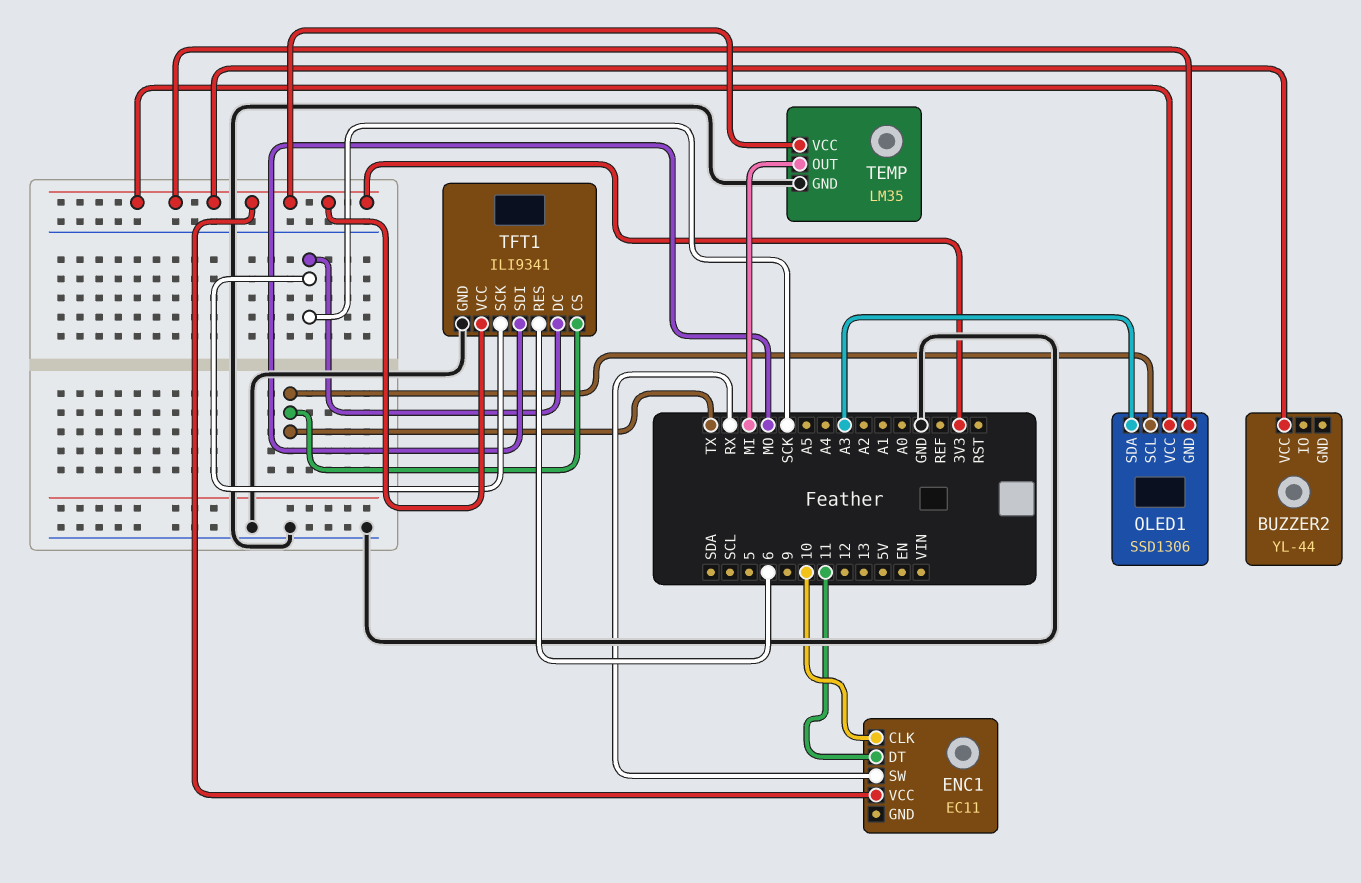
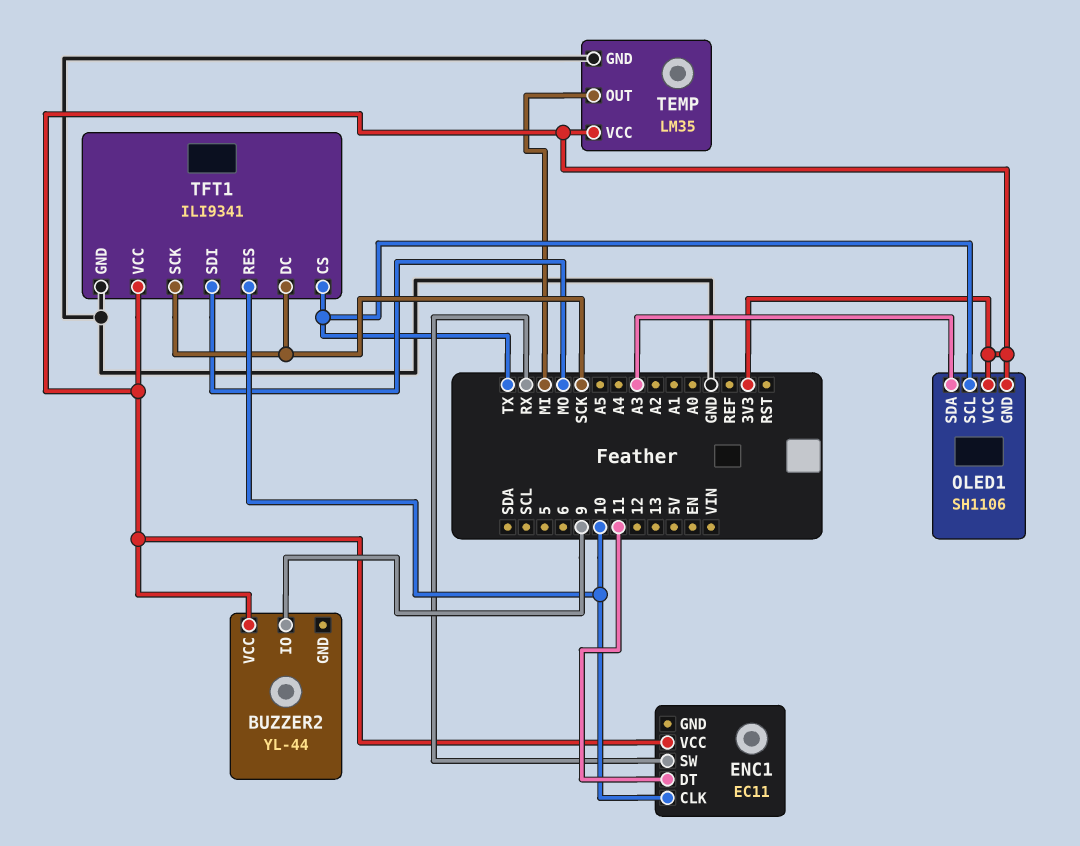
BUZZER2 pin IO: none -> 9
OLED1: SSD1306 -> SH1106
TFT1 pin RES: 6 -> 10

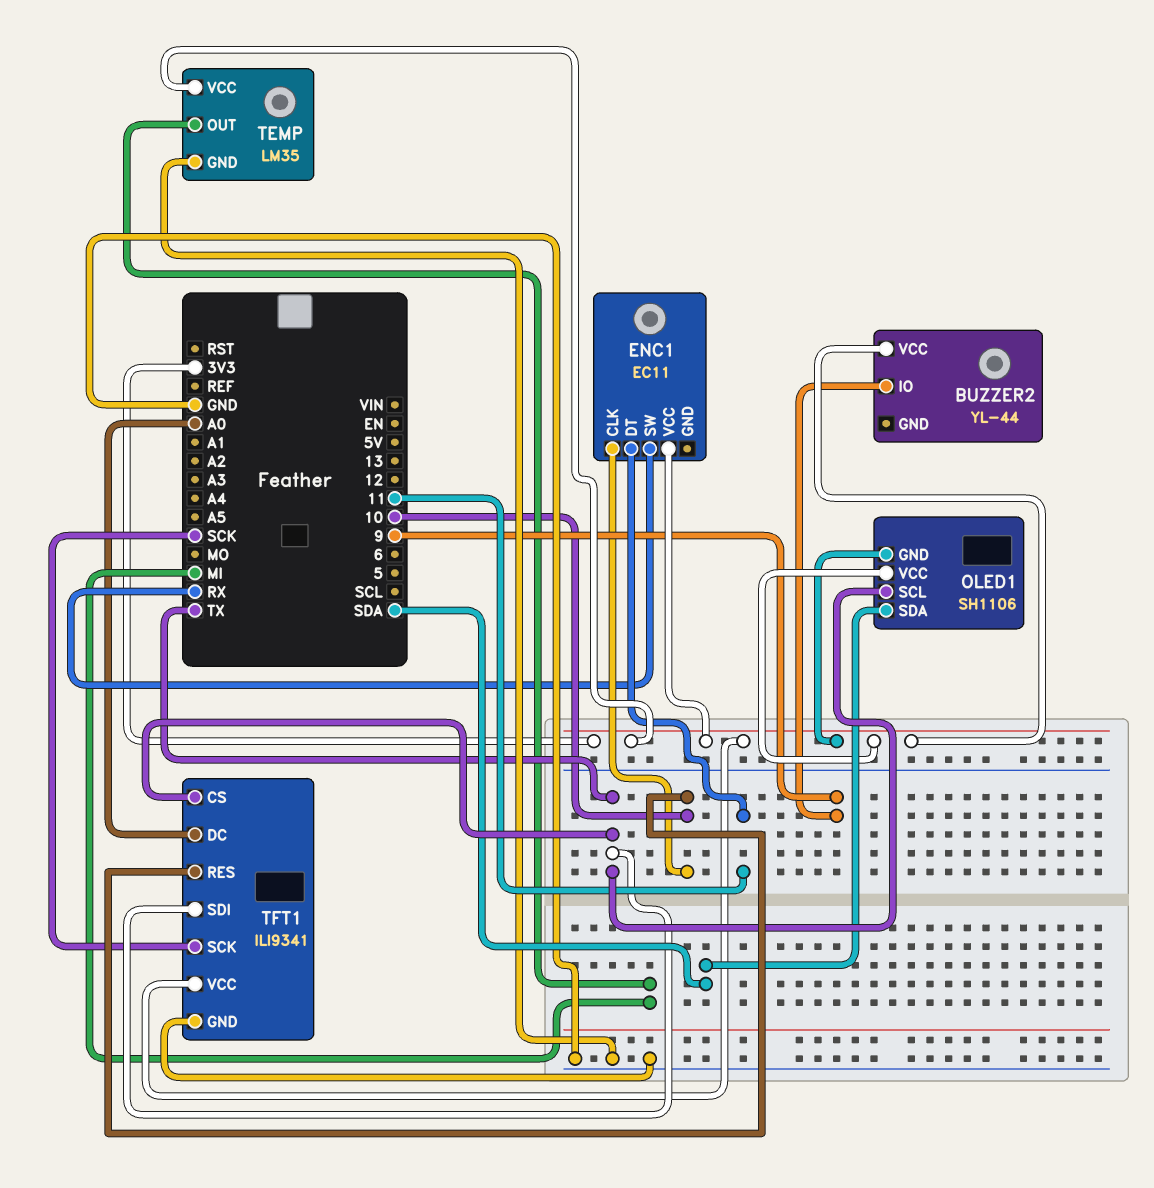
OLED1 pin SDA: A3 -> SDA
TFT1 pin DC: SCK -> A0
TFT1 pin SDI: MO -> TX

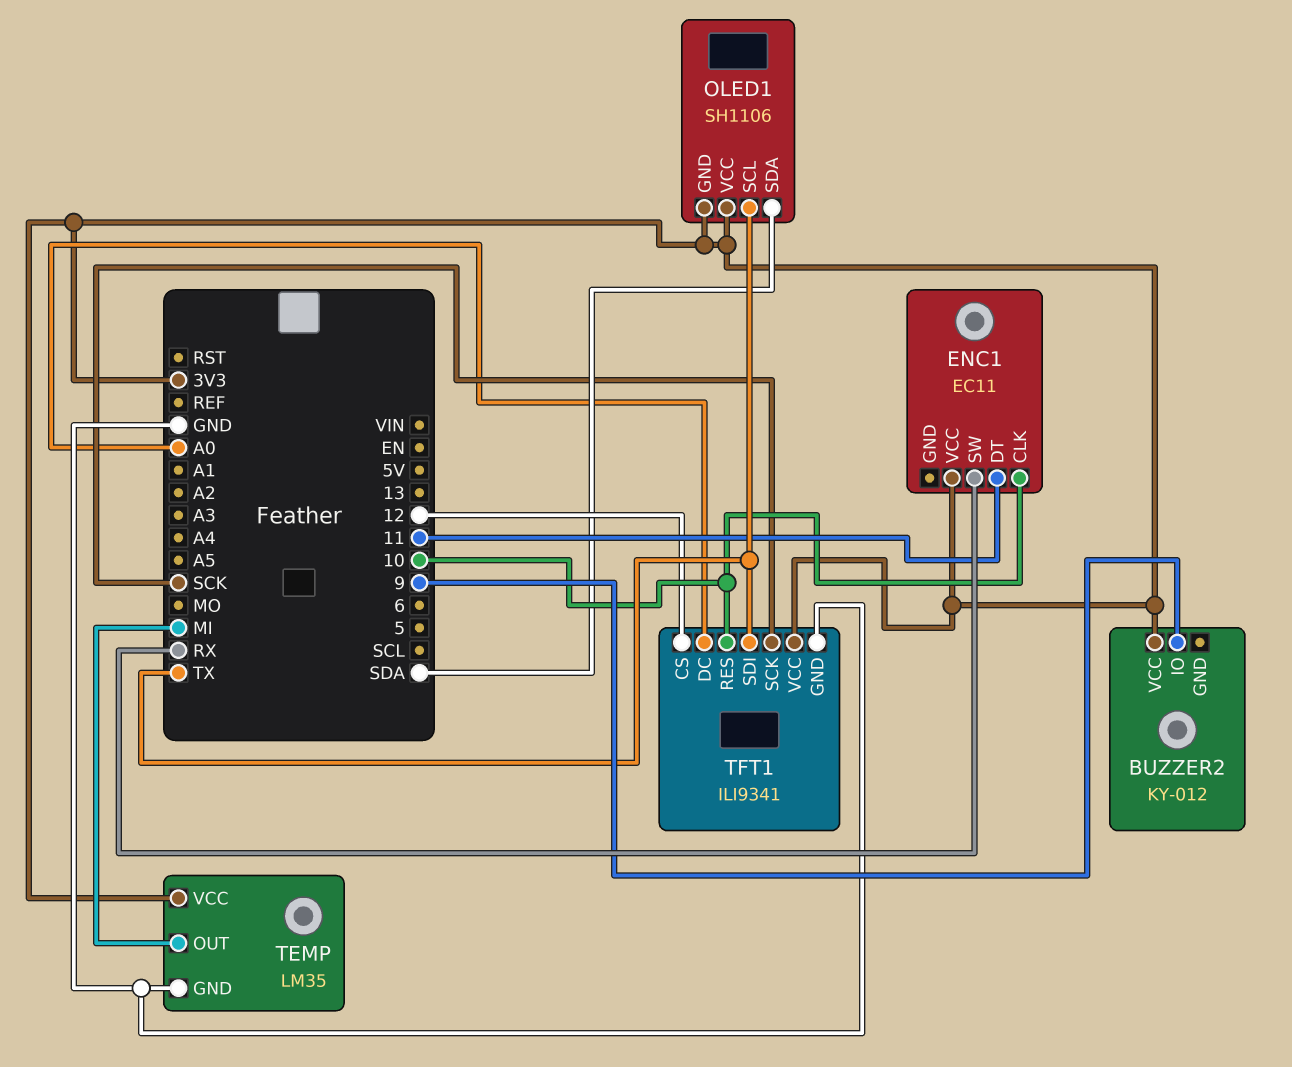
BUZZER2: YL-44 -> KY-012
TFT1 pin CS: TX -> 12

